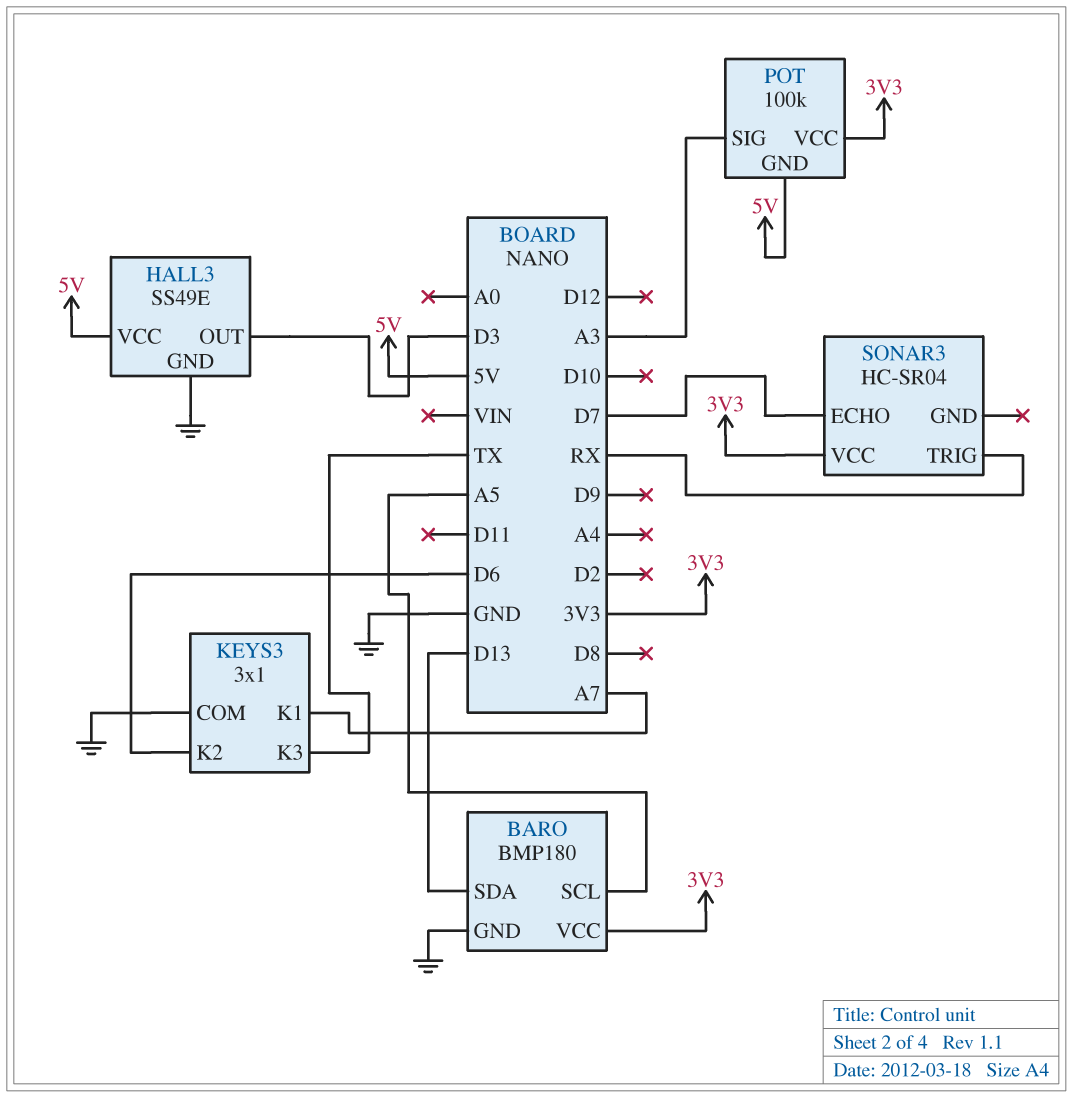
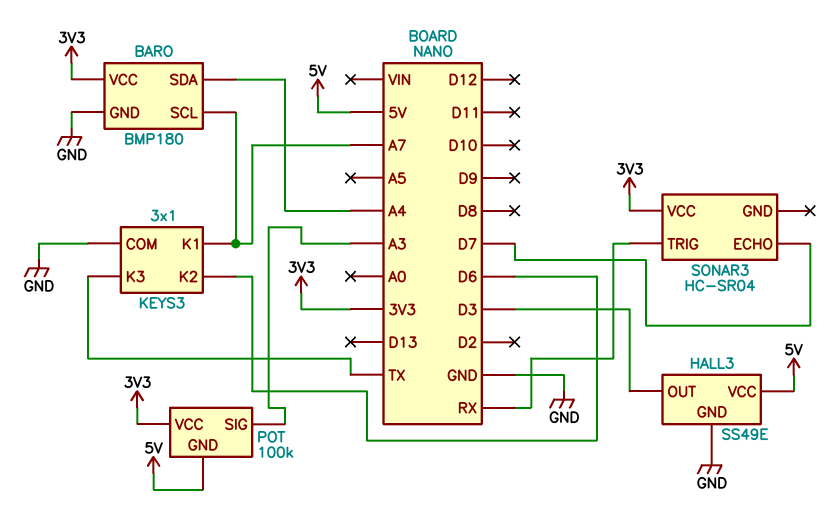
BARO pin SCL: A5 -> A7
BARO pin SDA: D13 -> A4

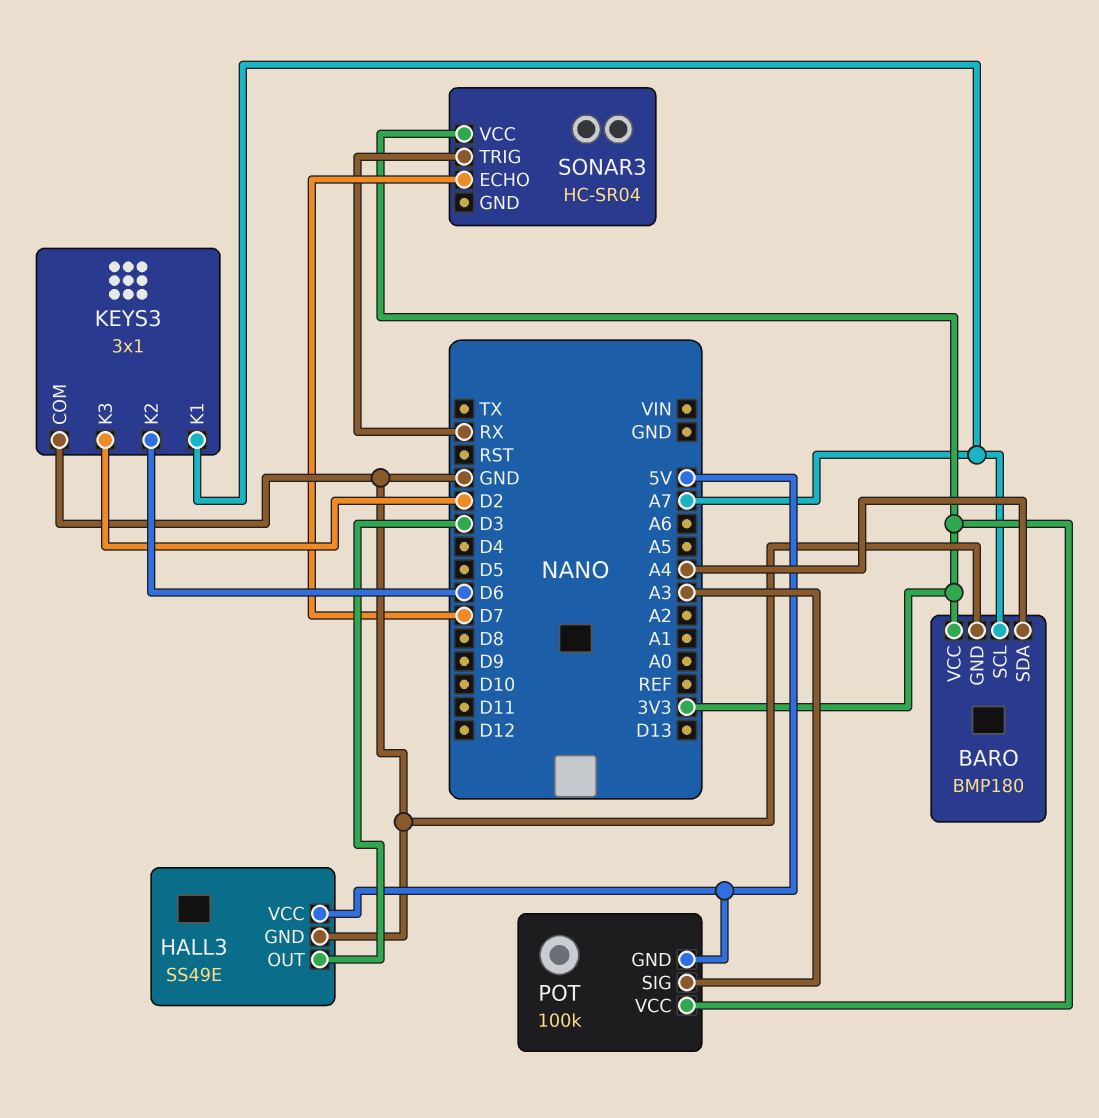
KEYS3 pin K3: TX -> D2

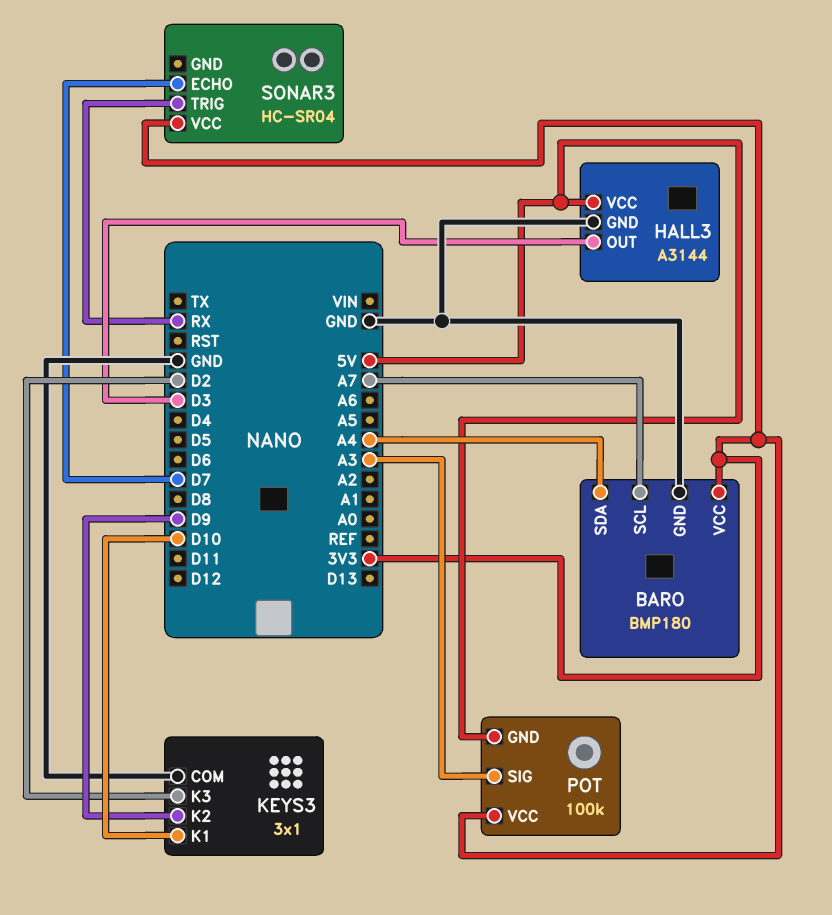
HALL3: SS49E -> A3144
KEYS3 pin K1: A7 -> D10
KEYS3 pin K2: D6 -> D9

